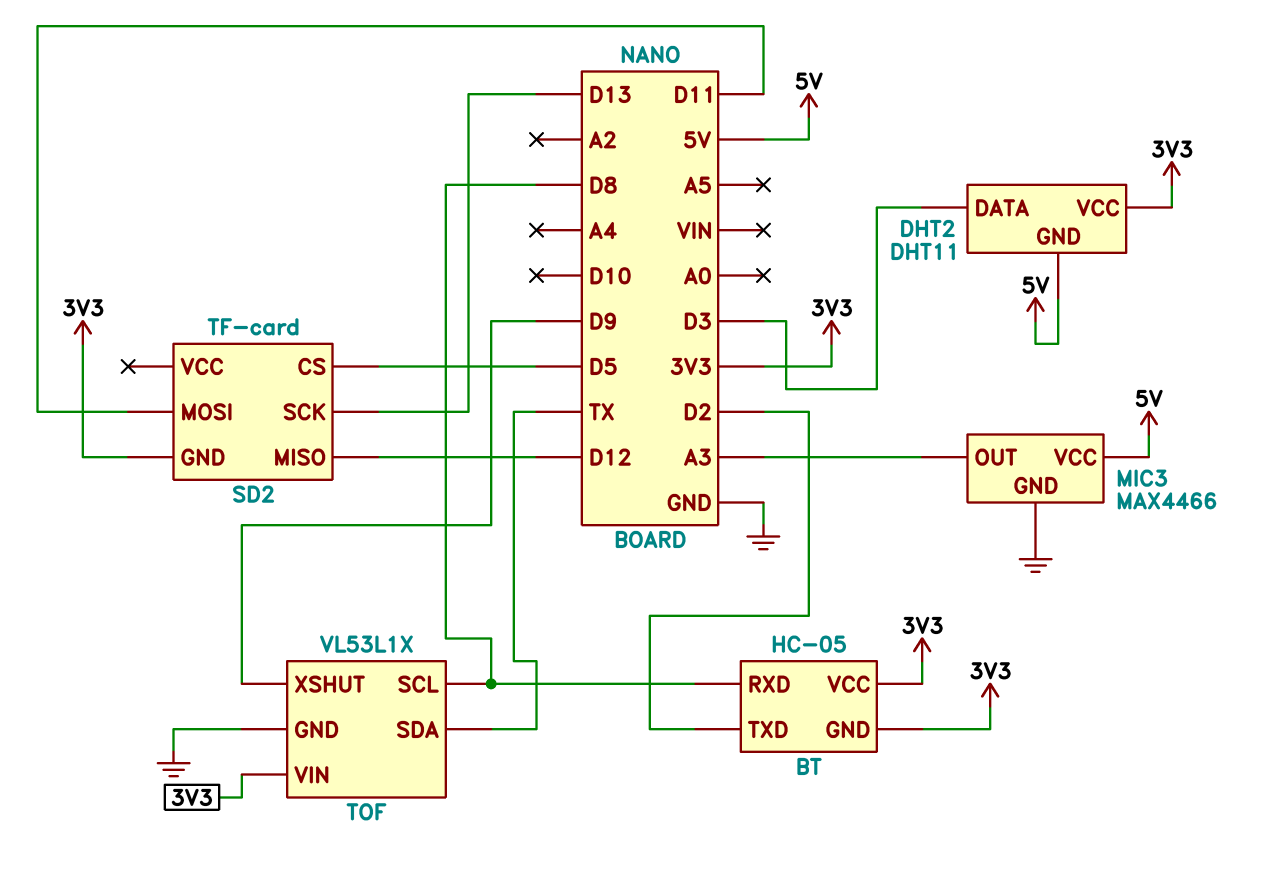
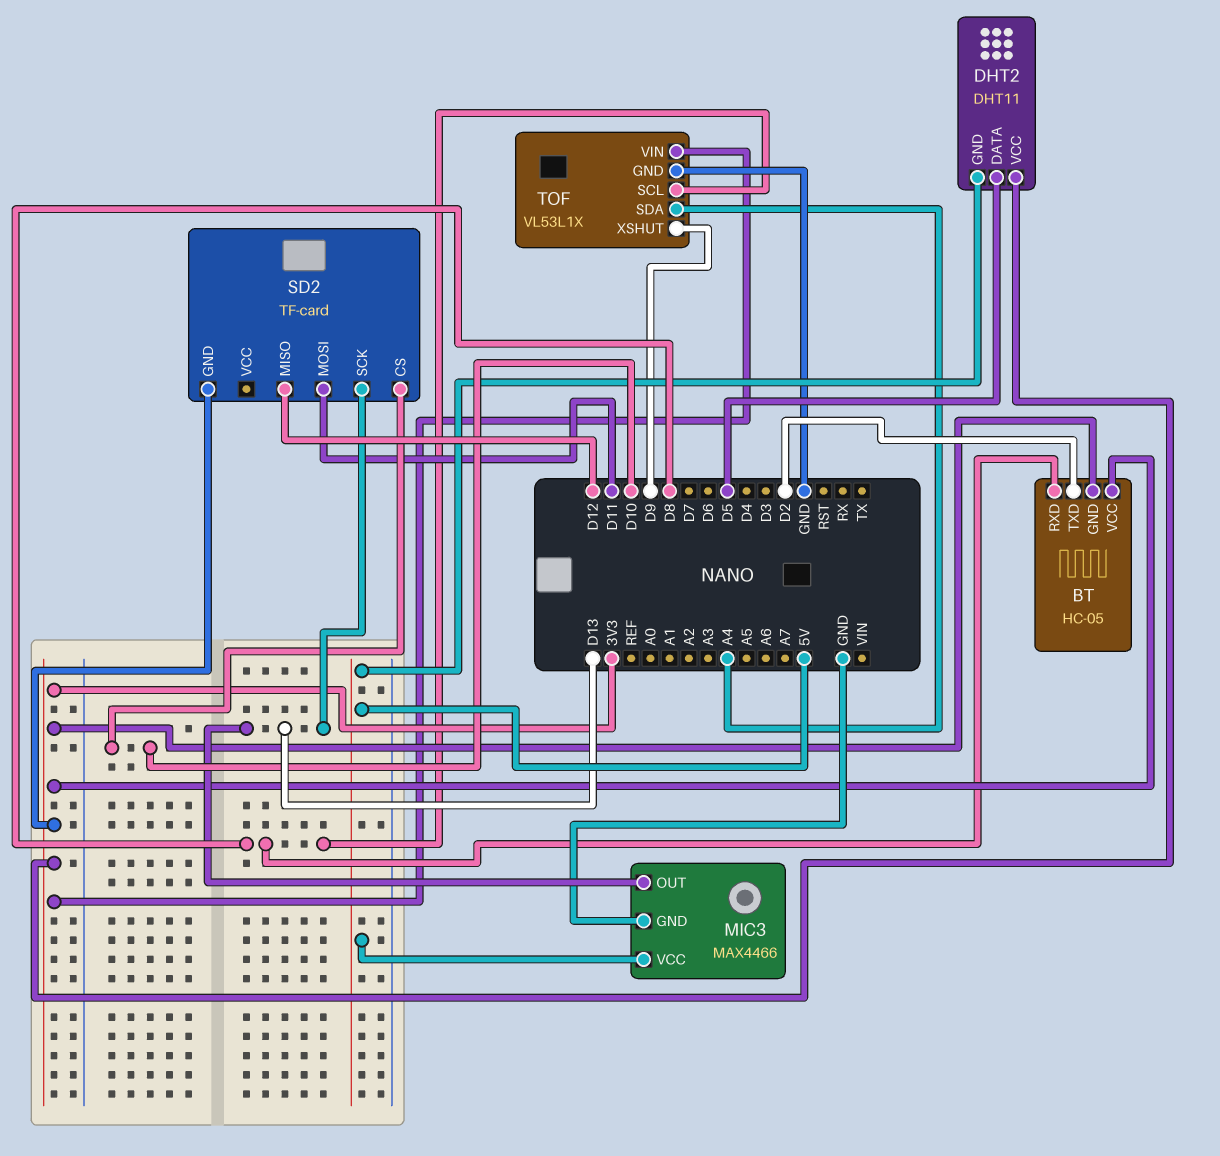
DHT2 pin DATA: D3 -> D5
MIC3 pin OUT: A3 -> D13
SD2 pin CS: D5 -> D10
TOF pin SDA: TX -> A4

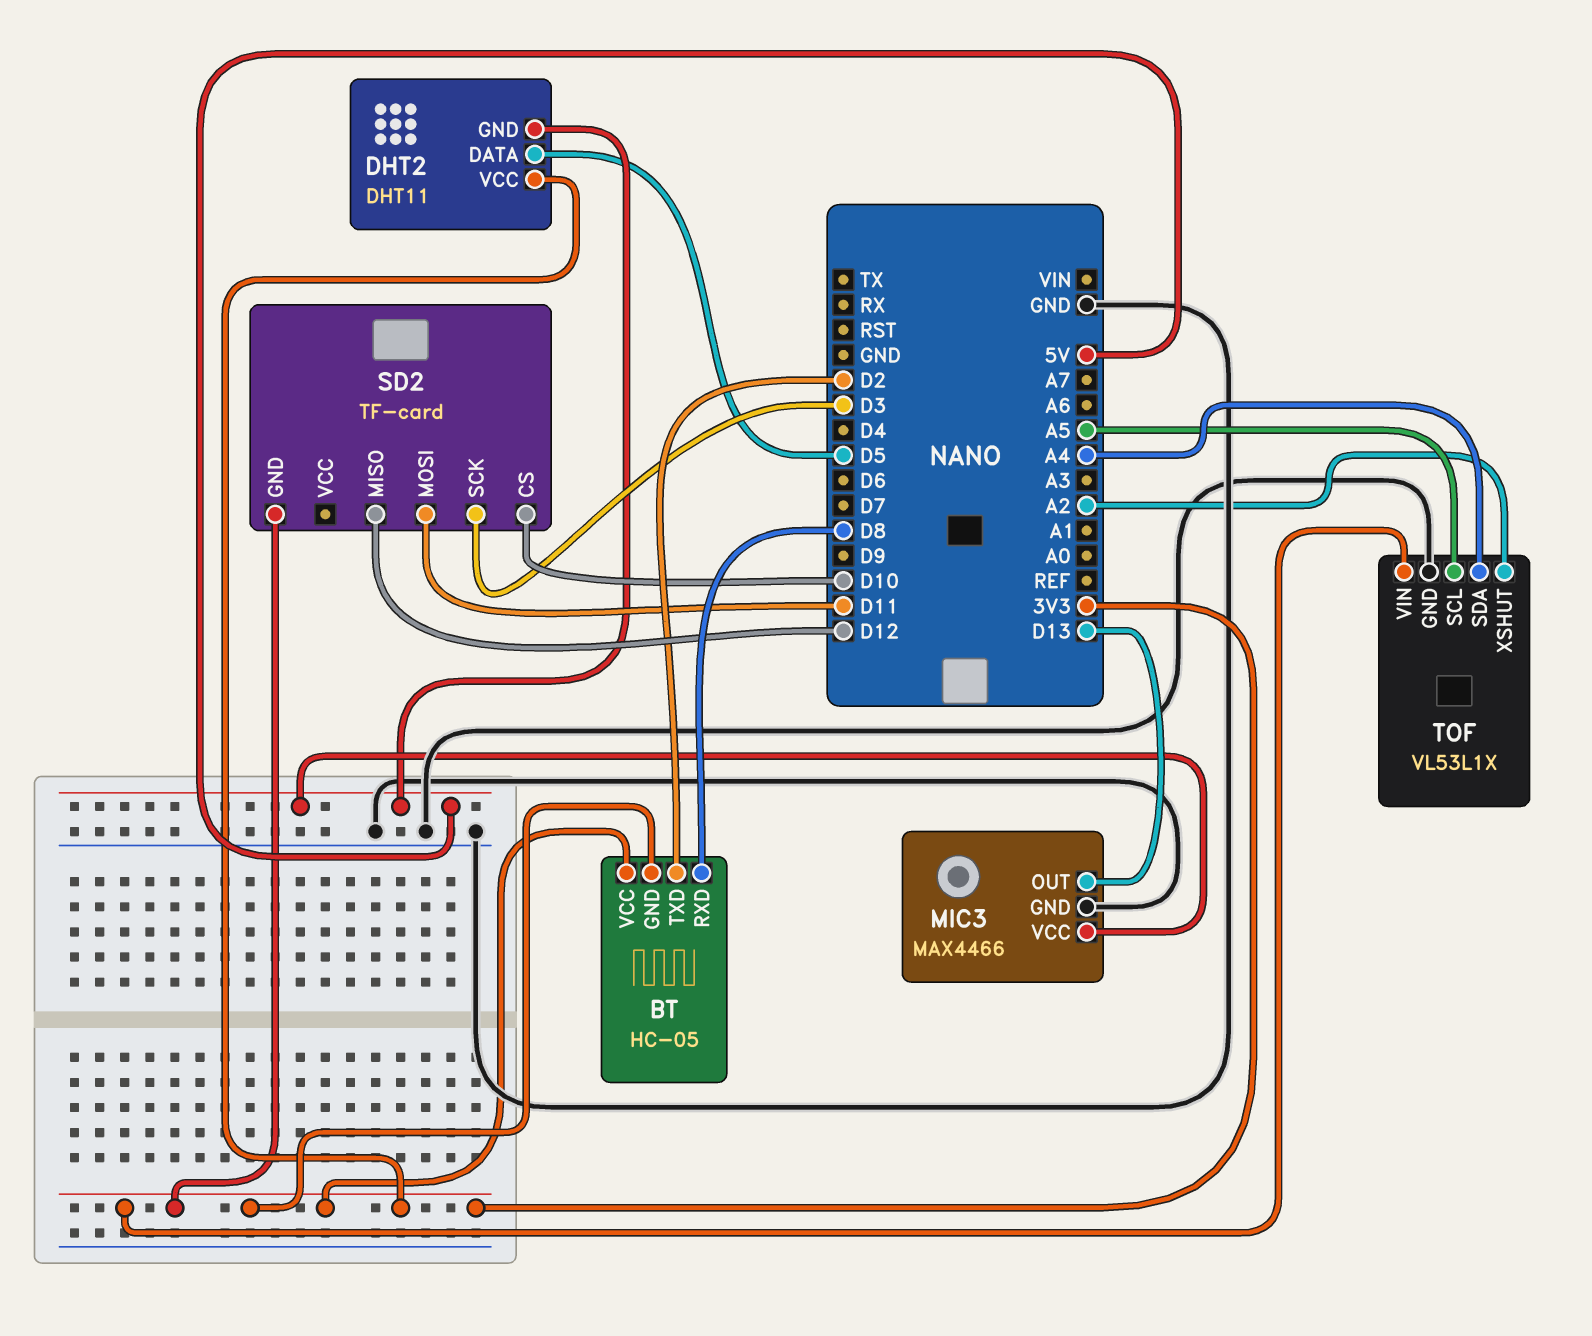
SD2 pin SCK: D13 -> D3
TOF pin SCL: D8 -> A5
TOF pin XSHUT: D9 -> A2

